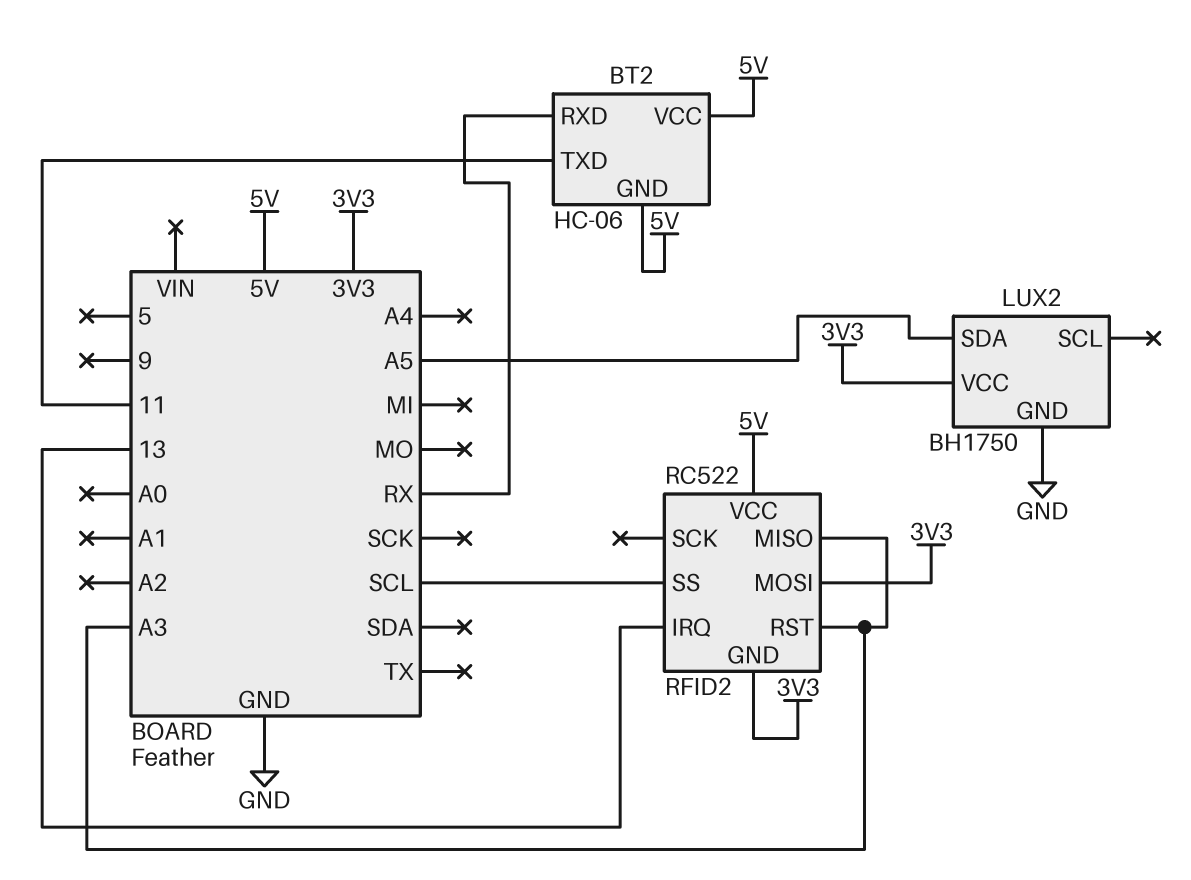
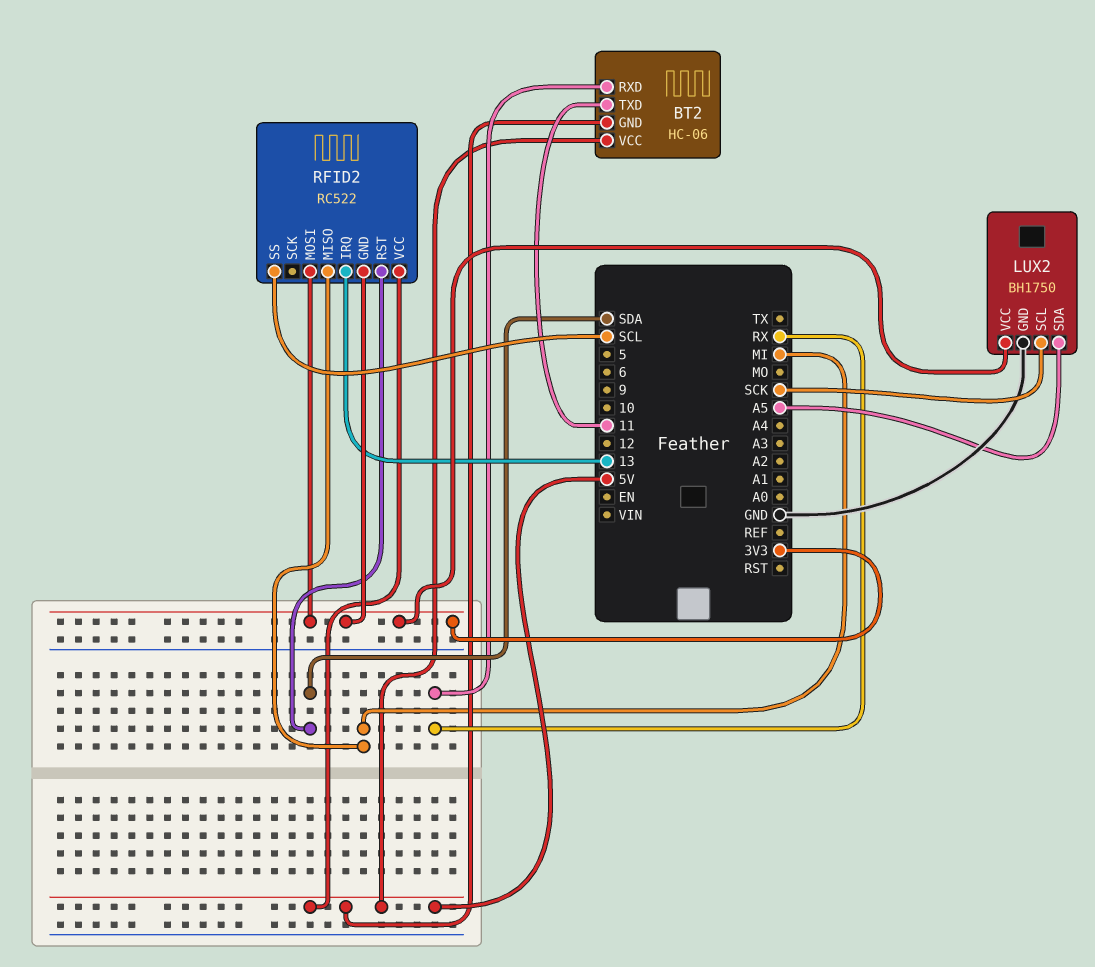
LUX2 pin SCL: none -> SCK
RFID2 pin MISO: A3 -> MI
RFID2 pin RST: A3 -> SDA

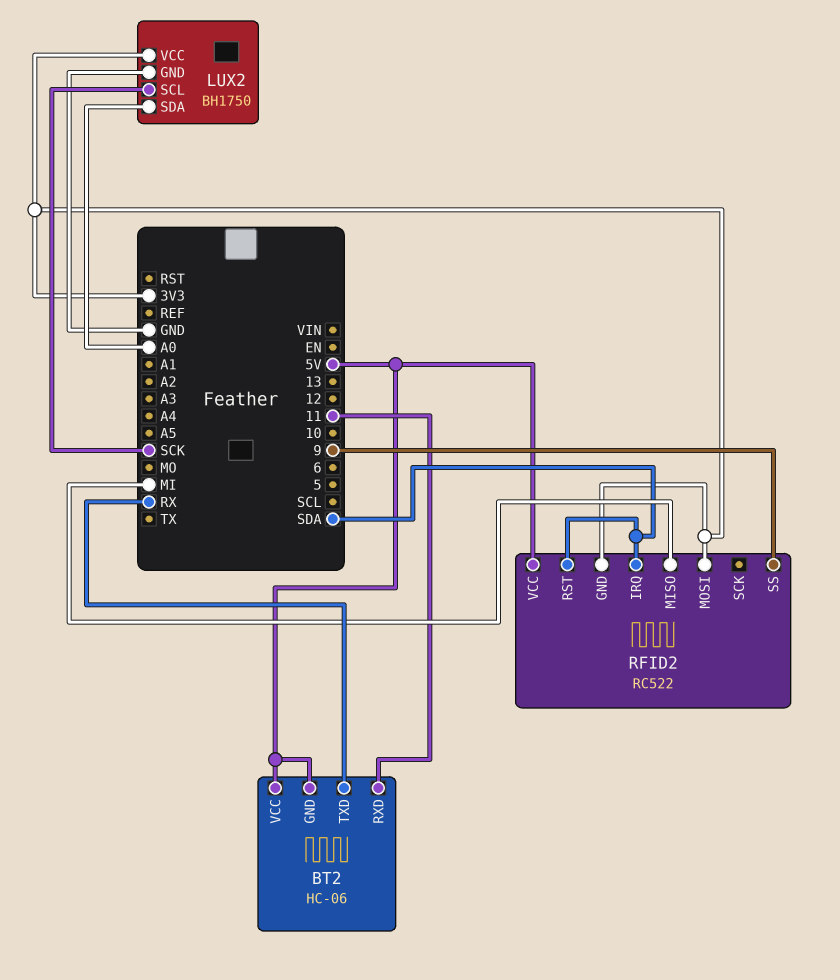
BT2 pin RXD: RX -> 11
BT2 pin TXD: 11 -> RX
LUX2 pin SDA: A5 -> A0
RFID2 pin IRQ: 13 -> SDA
RFID2 pin SS: SCL -> 9

